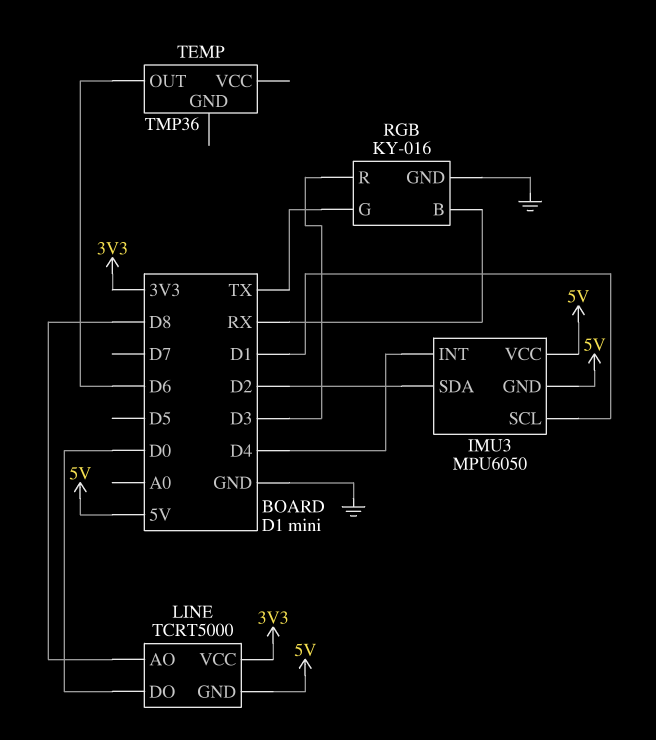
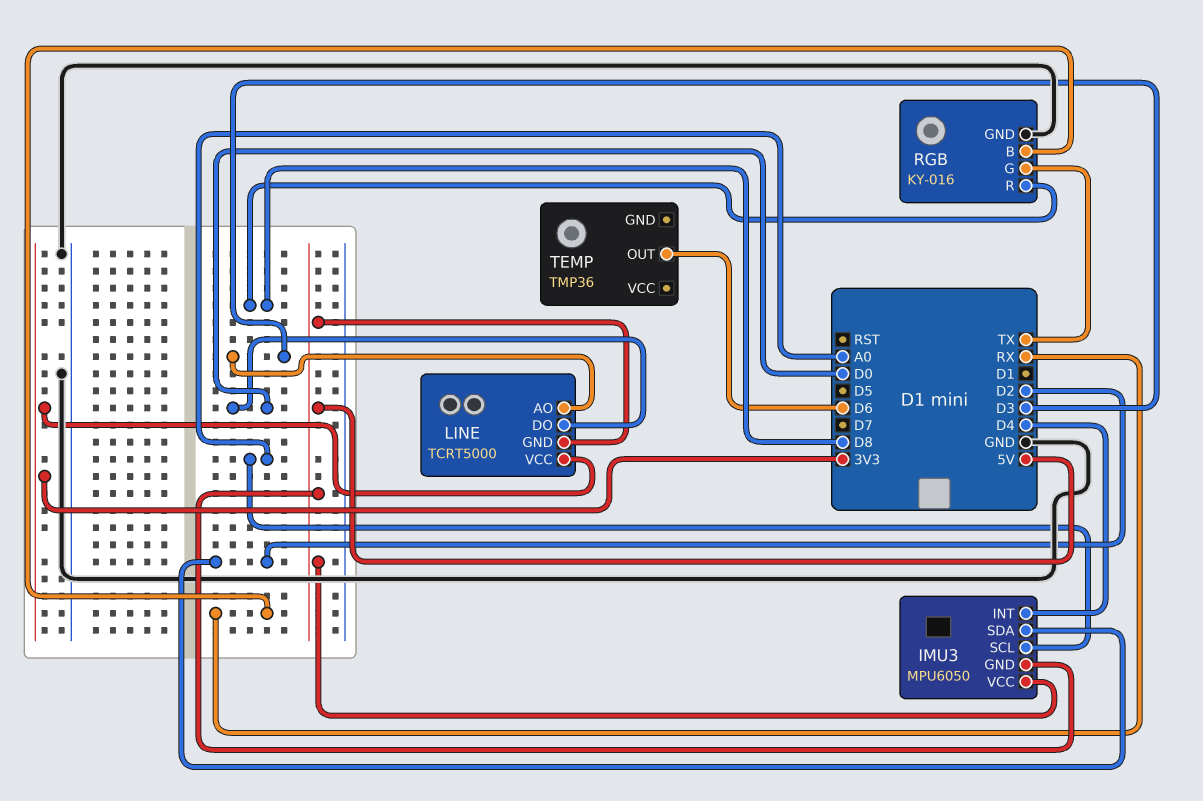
IMU3 pin SCL: D1 -> A0
LINE pin AO: D8 -> D3
RGB pin R: D3 -> D8

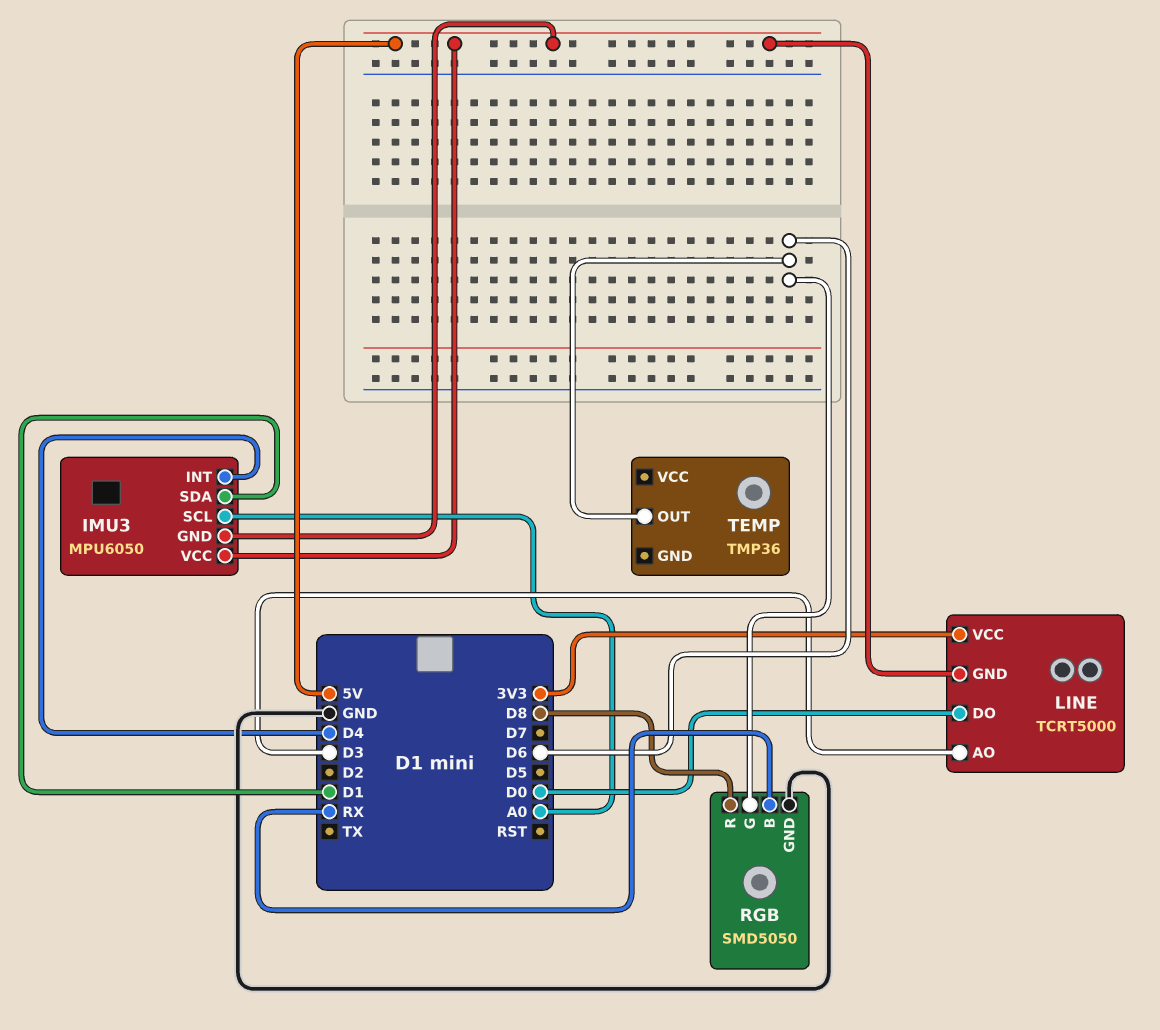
IMU3 pin SDA: D2 -> D1
RGB: KY-016 -> SMD5050
RGB pin G: TX -> D6

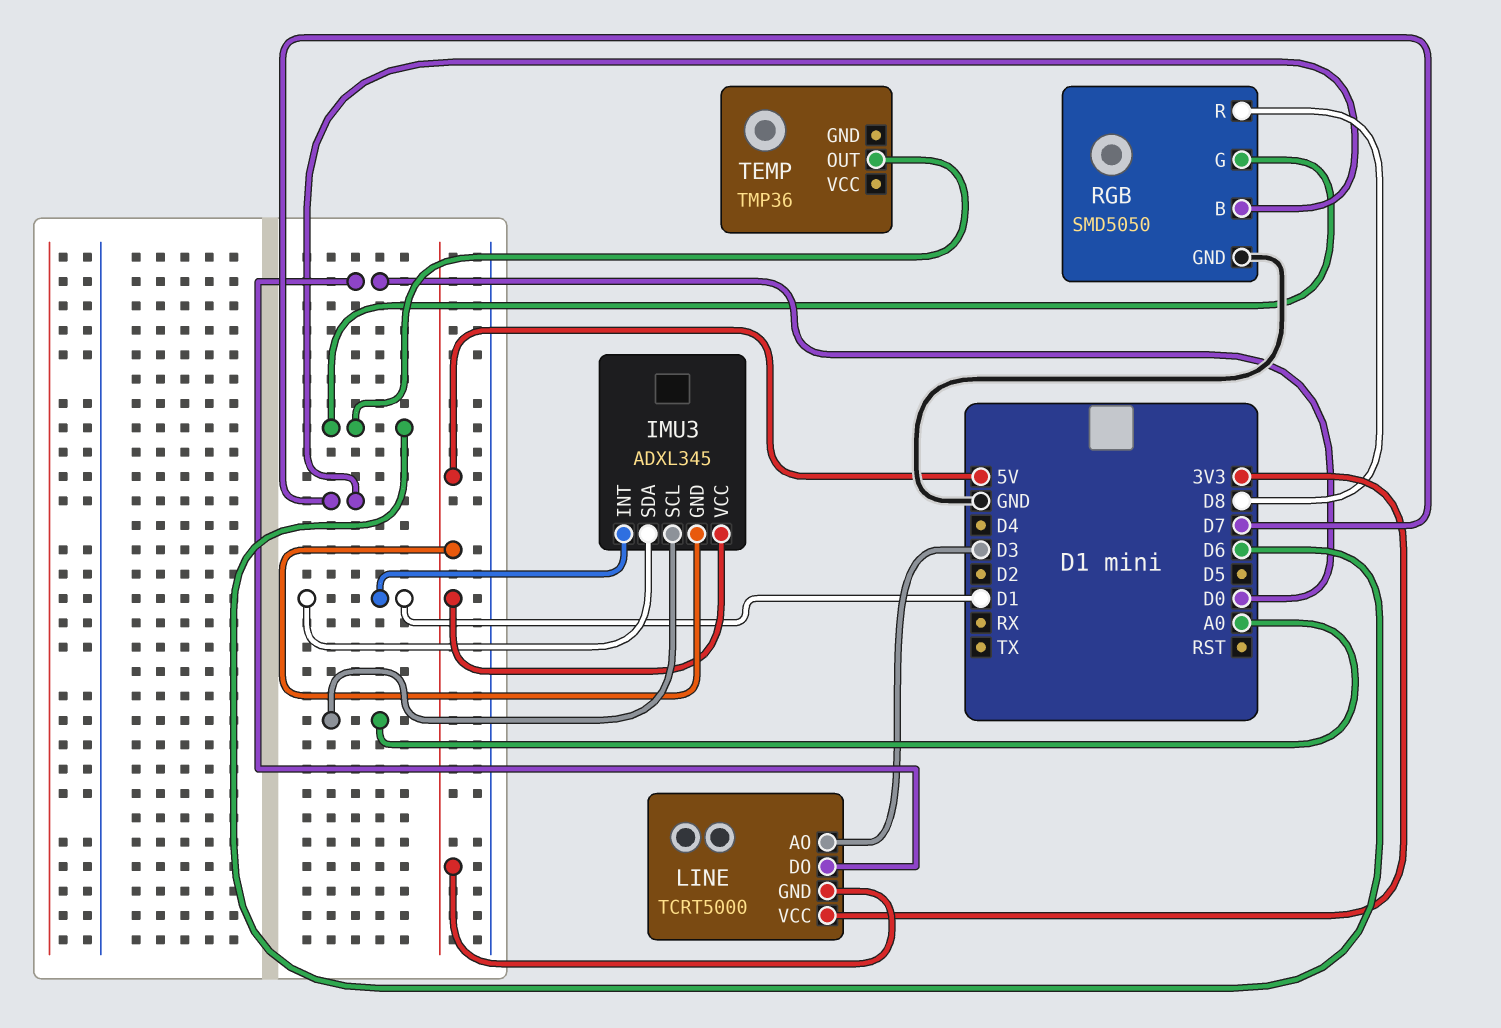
IMU3: MPU6050 -> ADXL345
IMU3 pin INT: D4 -> D1
RGB pin B: RX -> D7

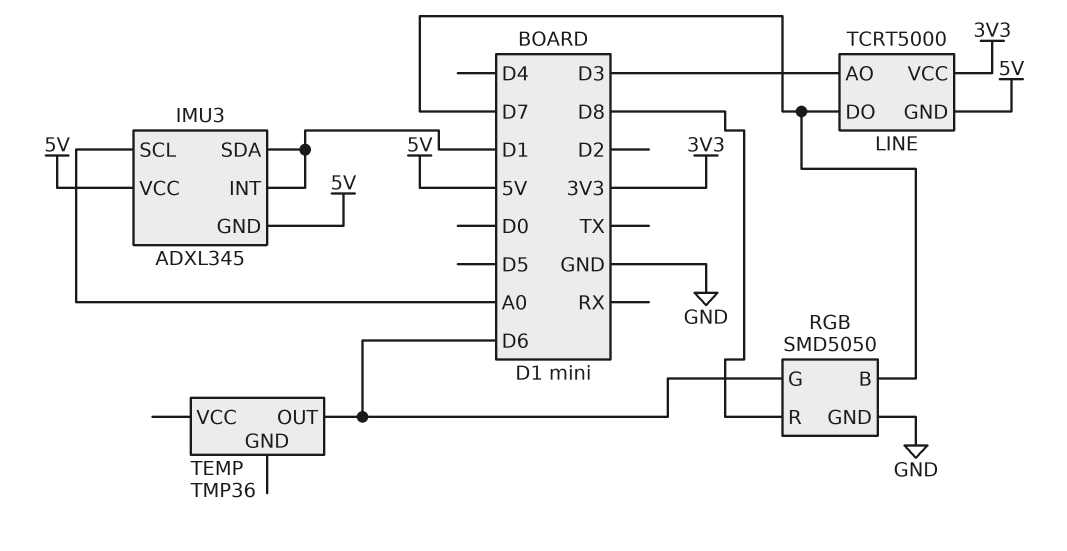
LINE pin DO: D0 -> D7

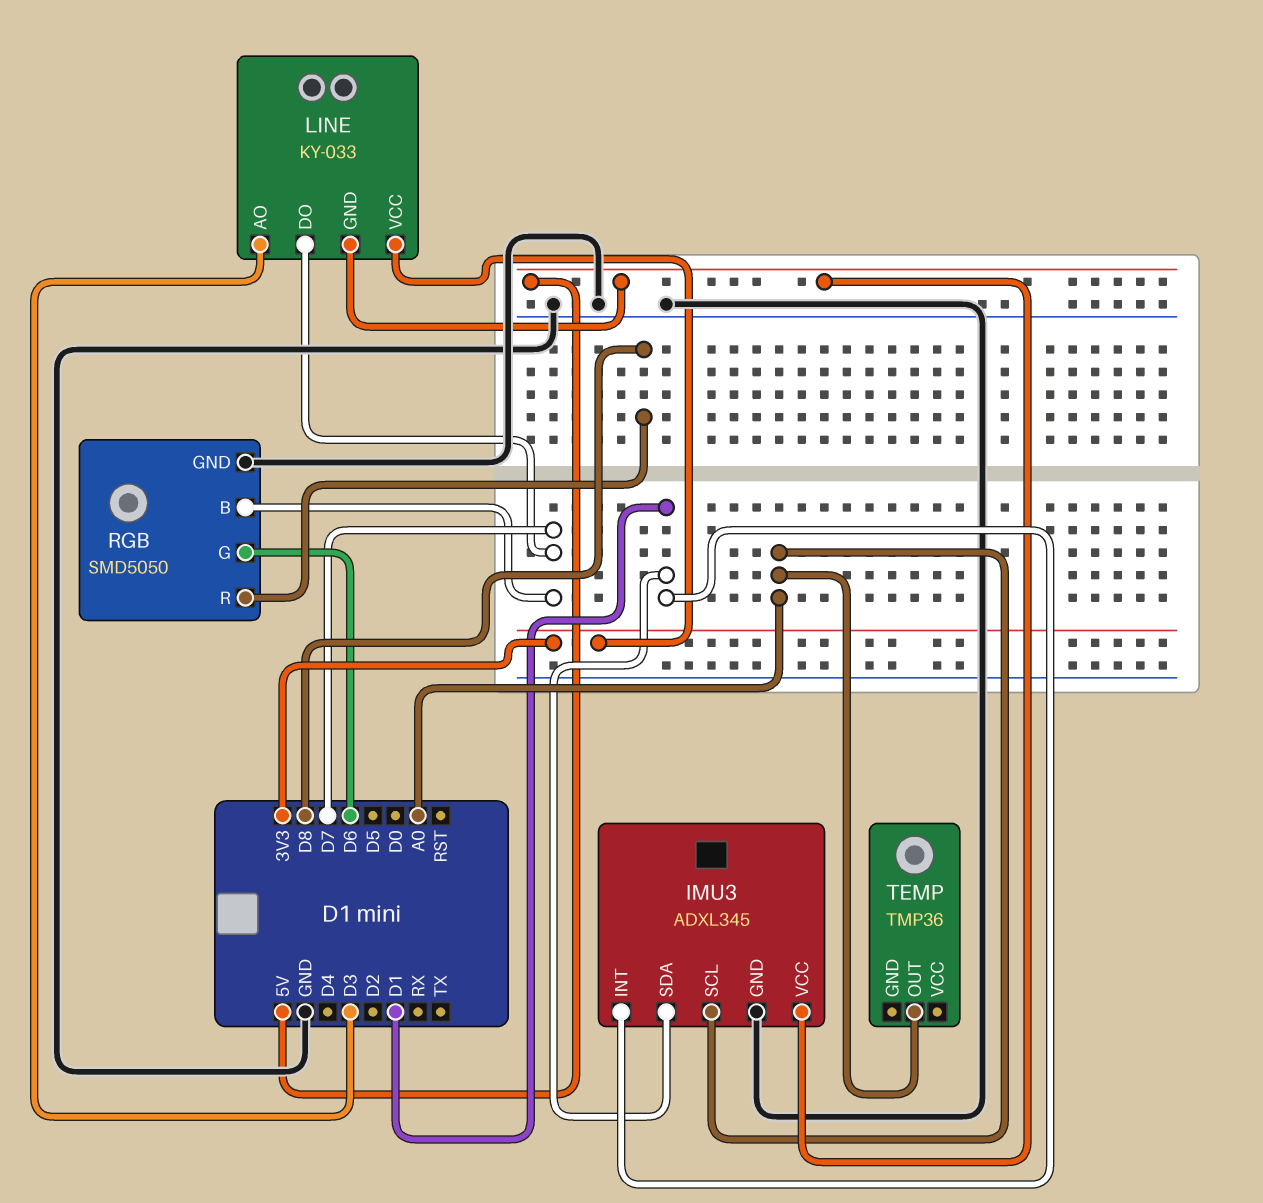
IMU3 pin GND: 5V -> GND
LINE: TCRT5000 -> KY-033
TEMP pin OUT: D6 -> A0

